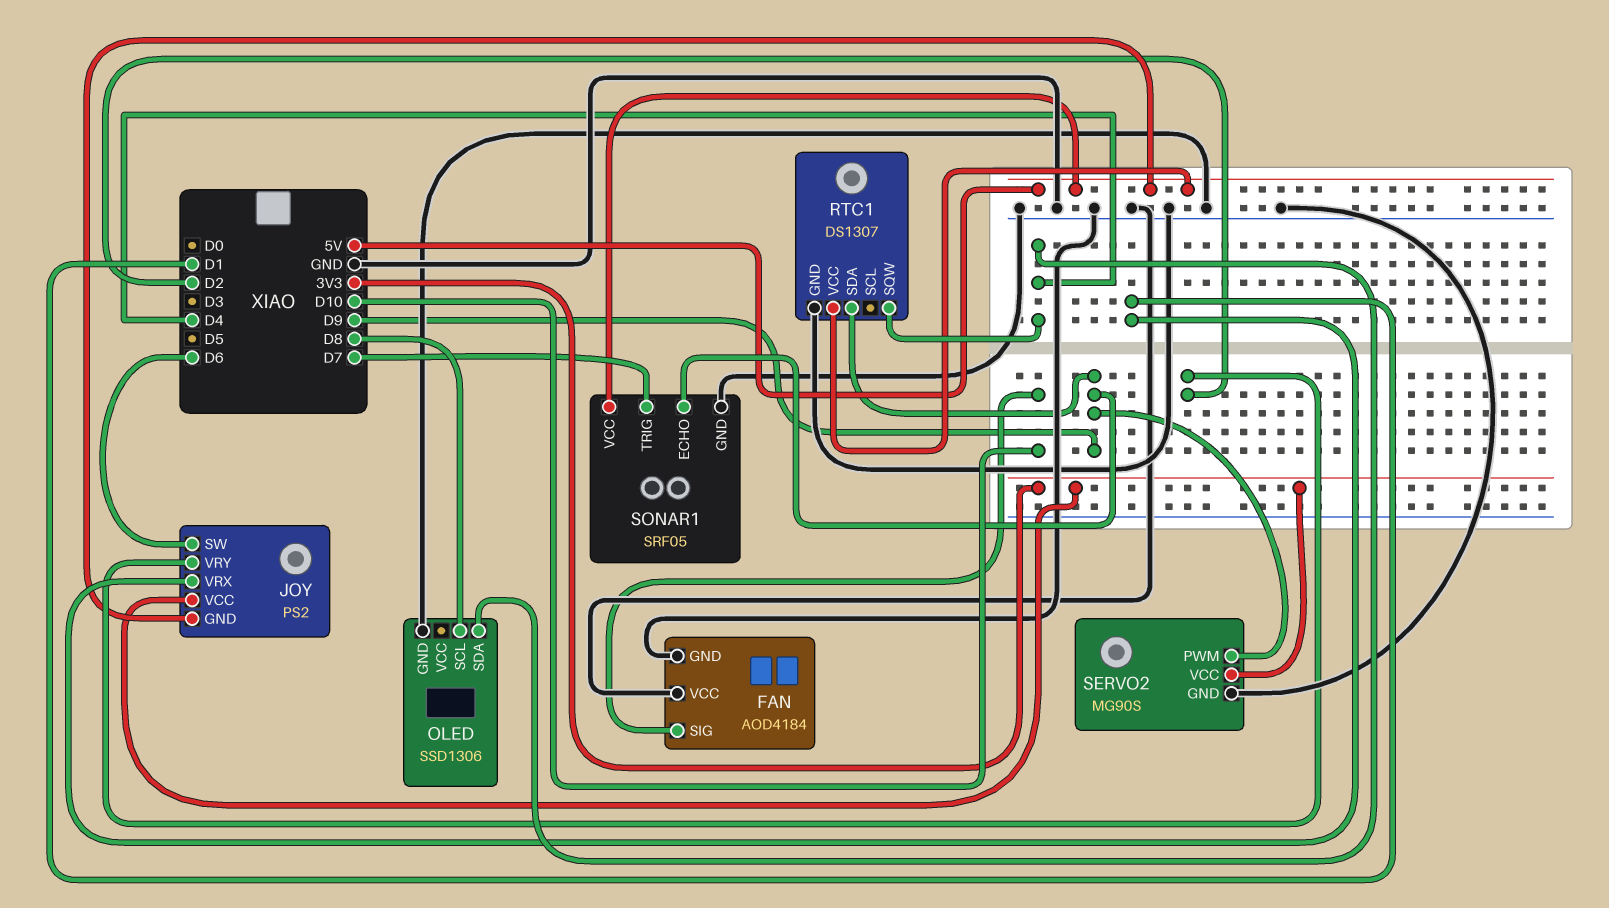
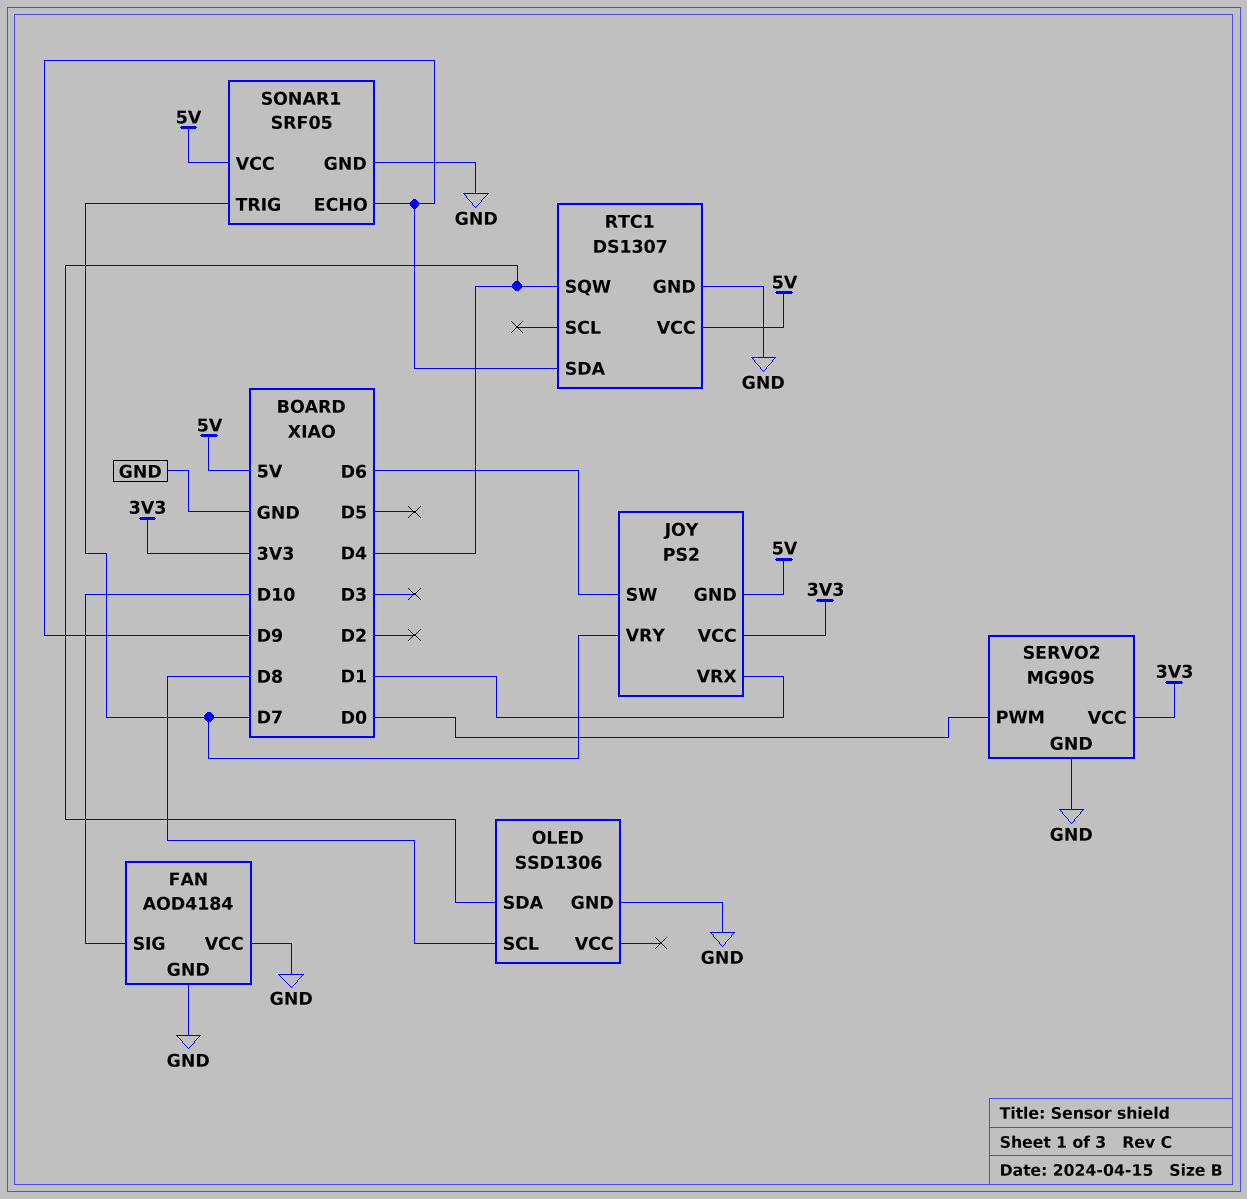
JOY pin VRY: D2 -> D7
SERVO2 pin PWM: D9 -> D0

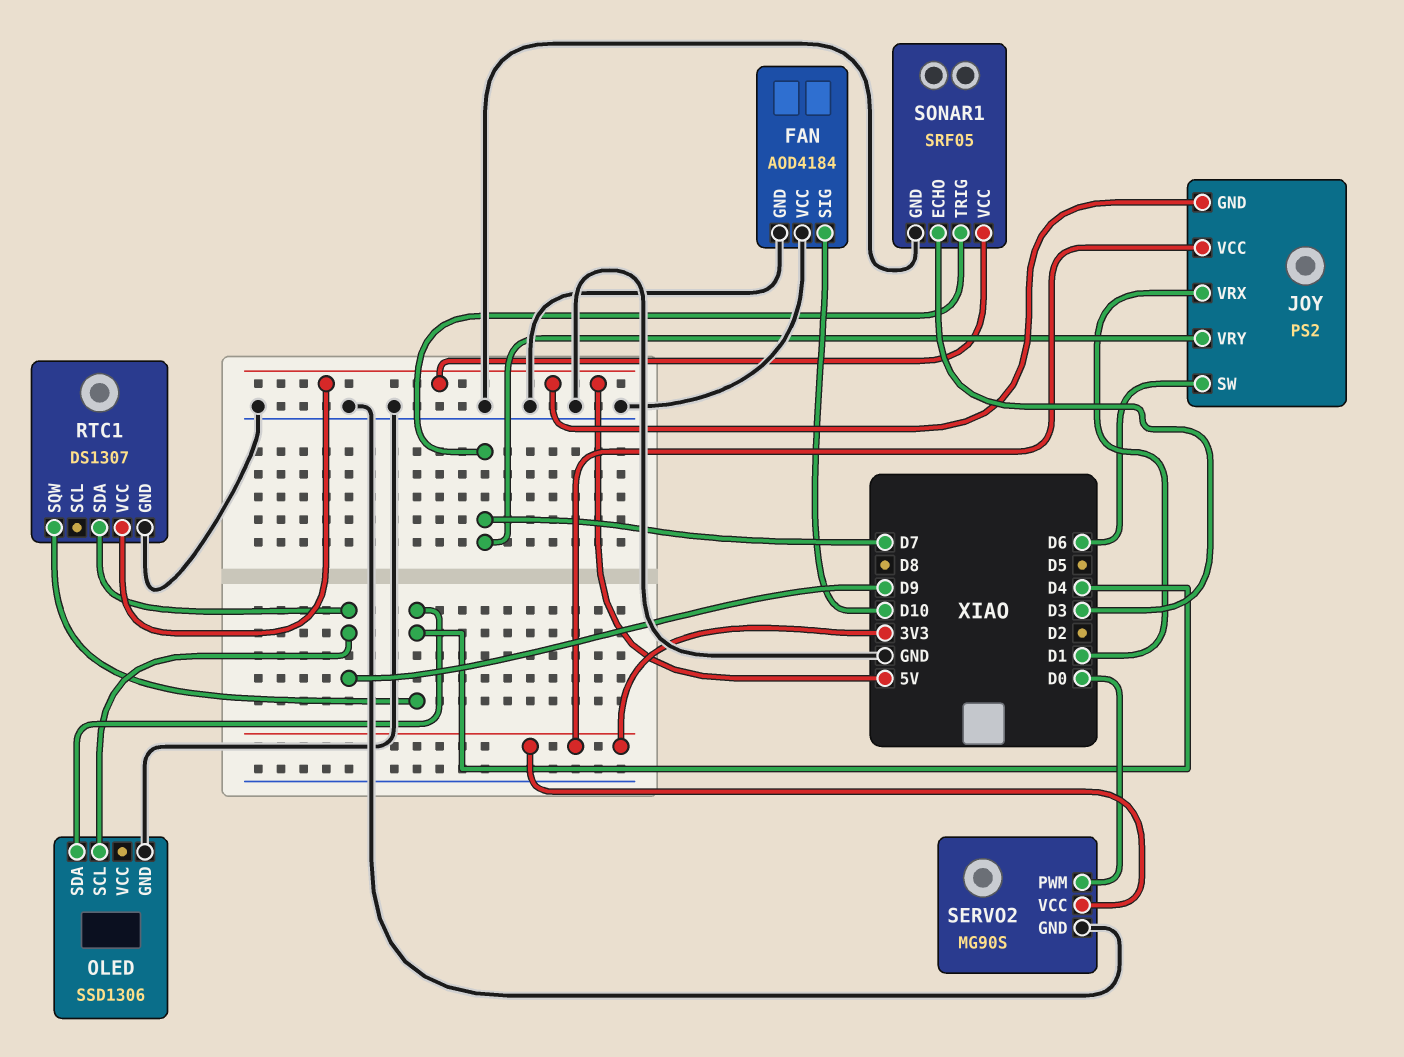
OLED pin SCL: D8 -> D9
SONAR1 pin ECHO: D9 -> D3

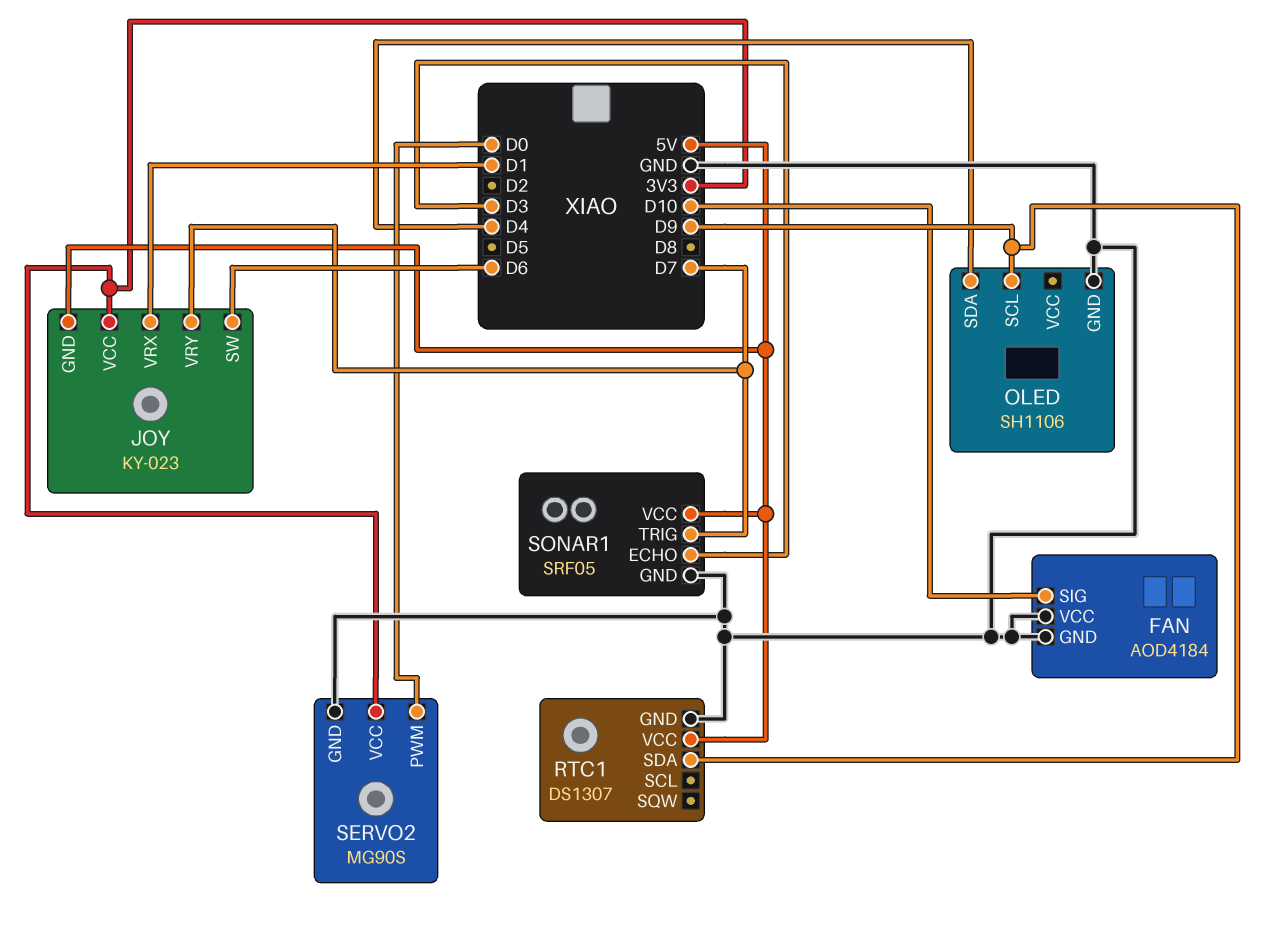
JOY: PS2 -> KY-023
OLED: SSD1306 -> SH1106
RTC1 pin SQW: D4 -> none

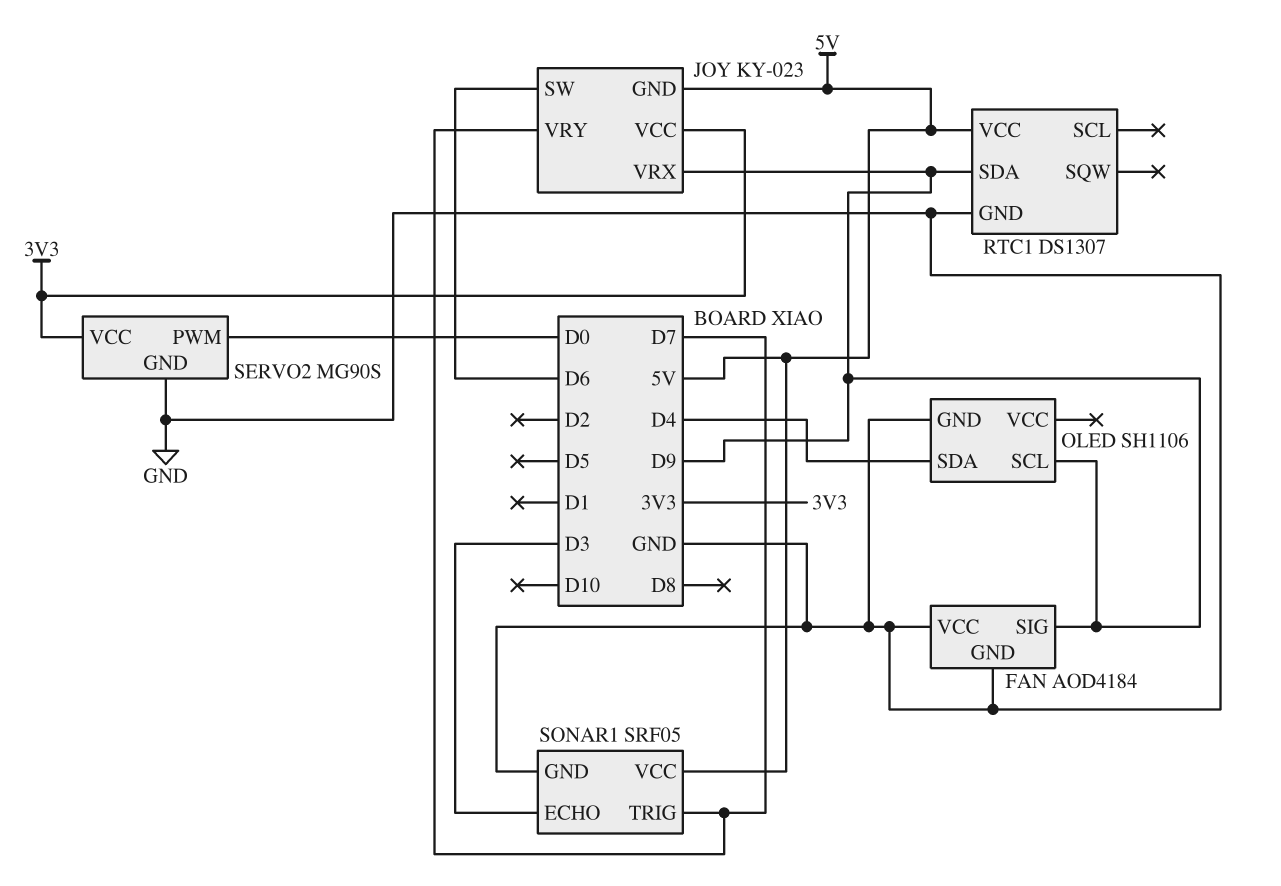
FAN pin SIG: D10 -> D9
JOY pin VRX: D1 -> D9

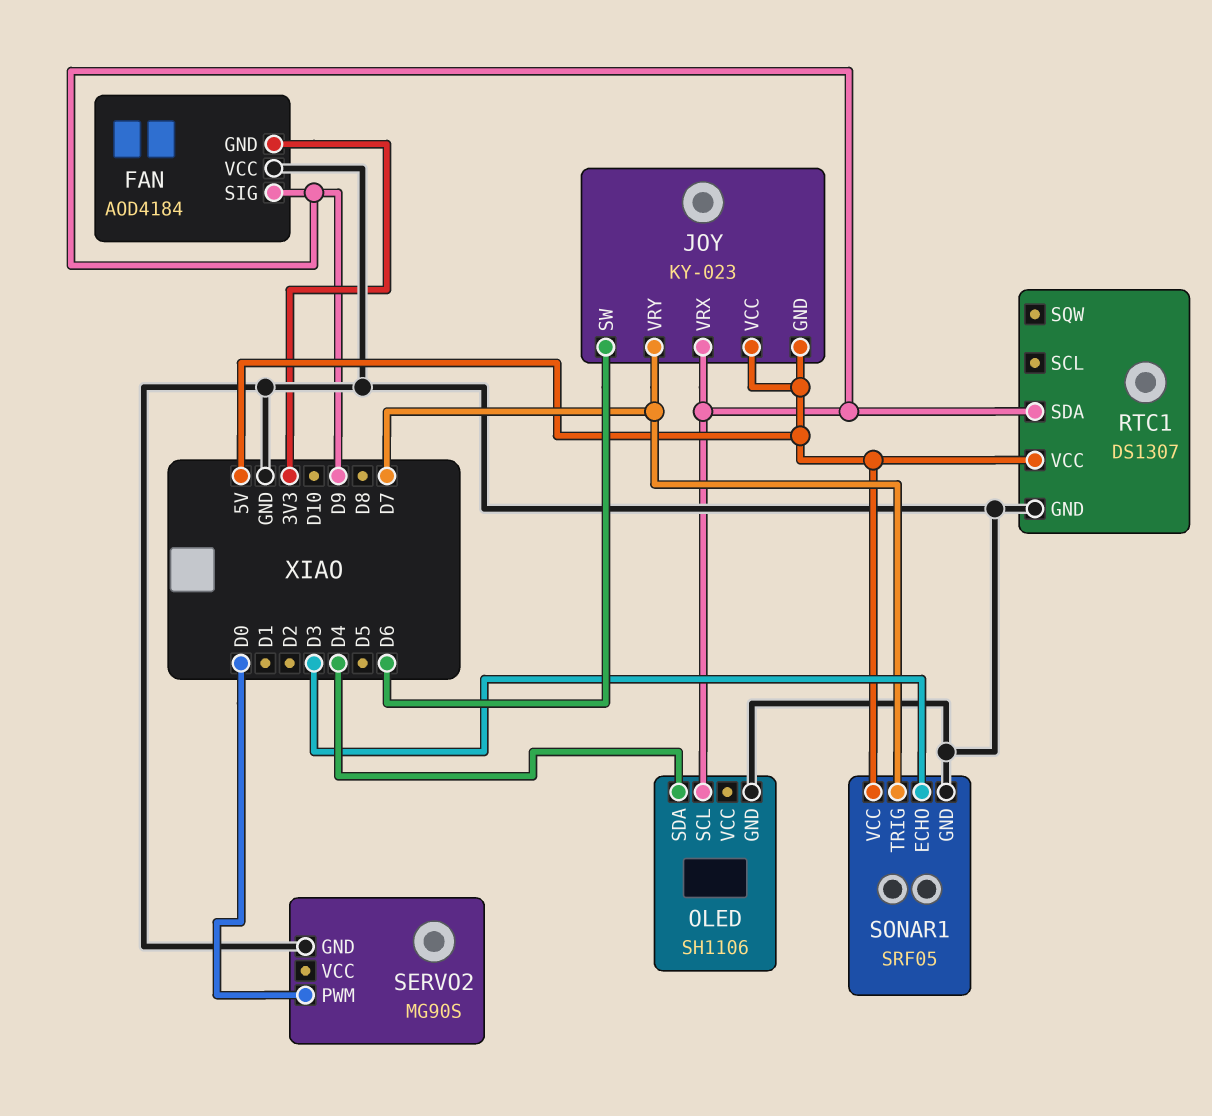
FAN pin GND: GND -> 3V3
JOY pin VCC: 3V3 -> 5V
SERVO2 pin VCC: 3V3 -> none

